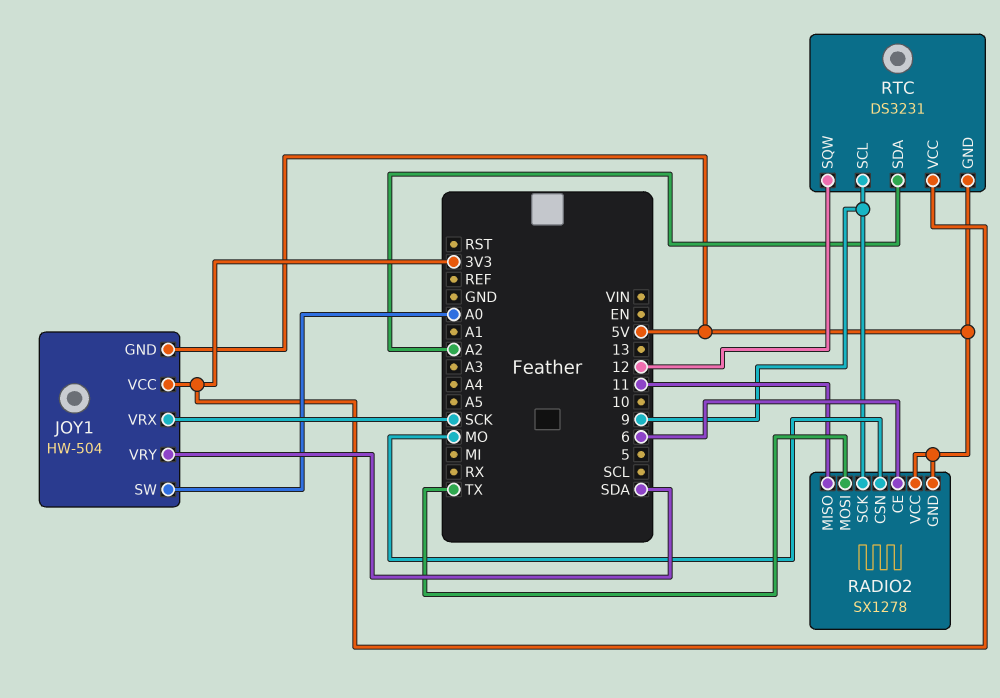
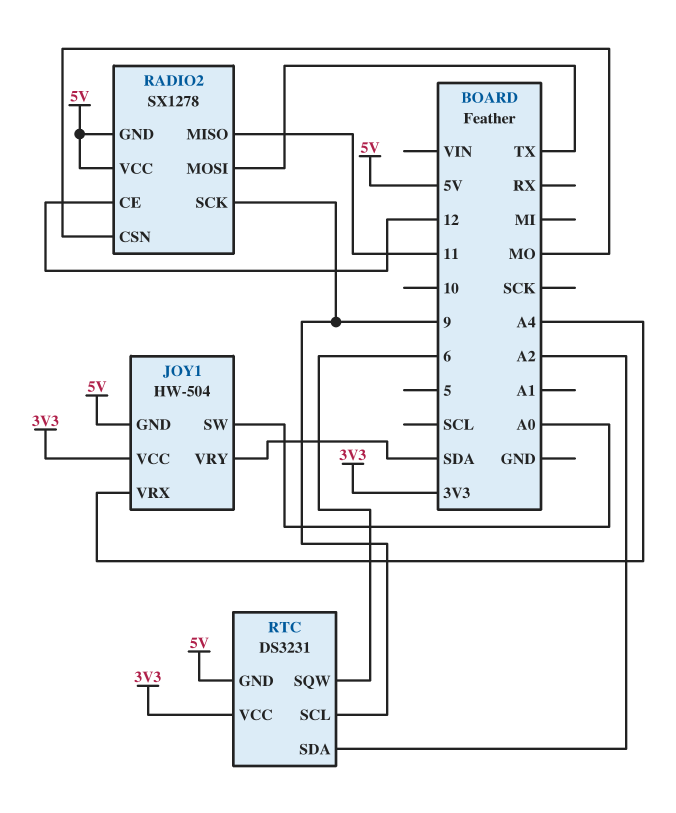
JOY1 pin VRX: SCK -> A4
RADIO2 pin CE: 6 -> 12
RTC pin SQW: 12 -> 6

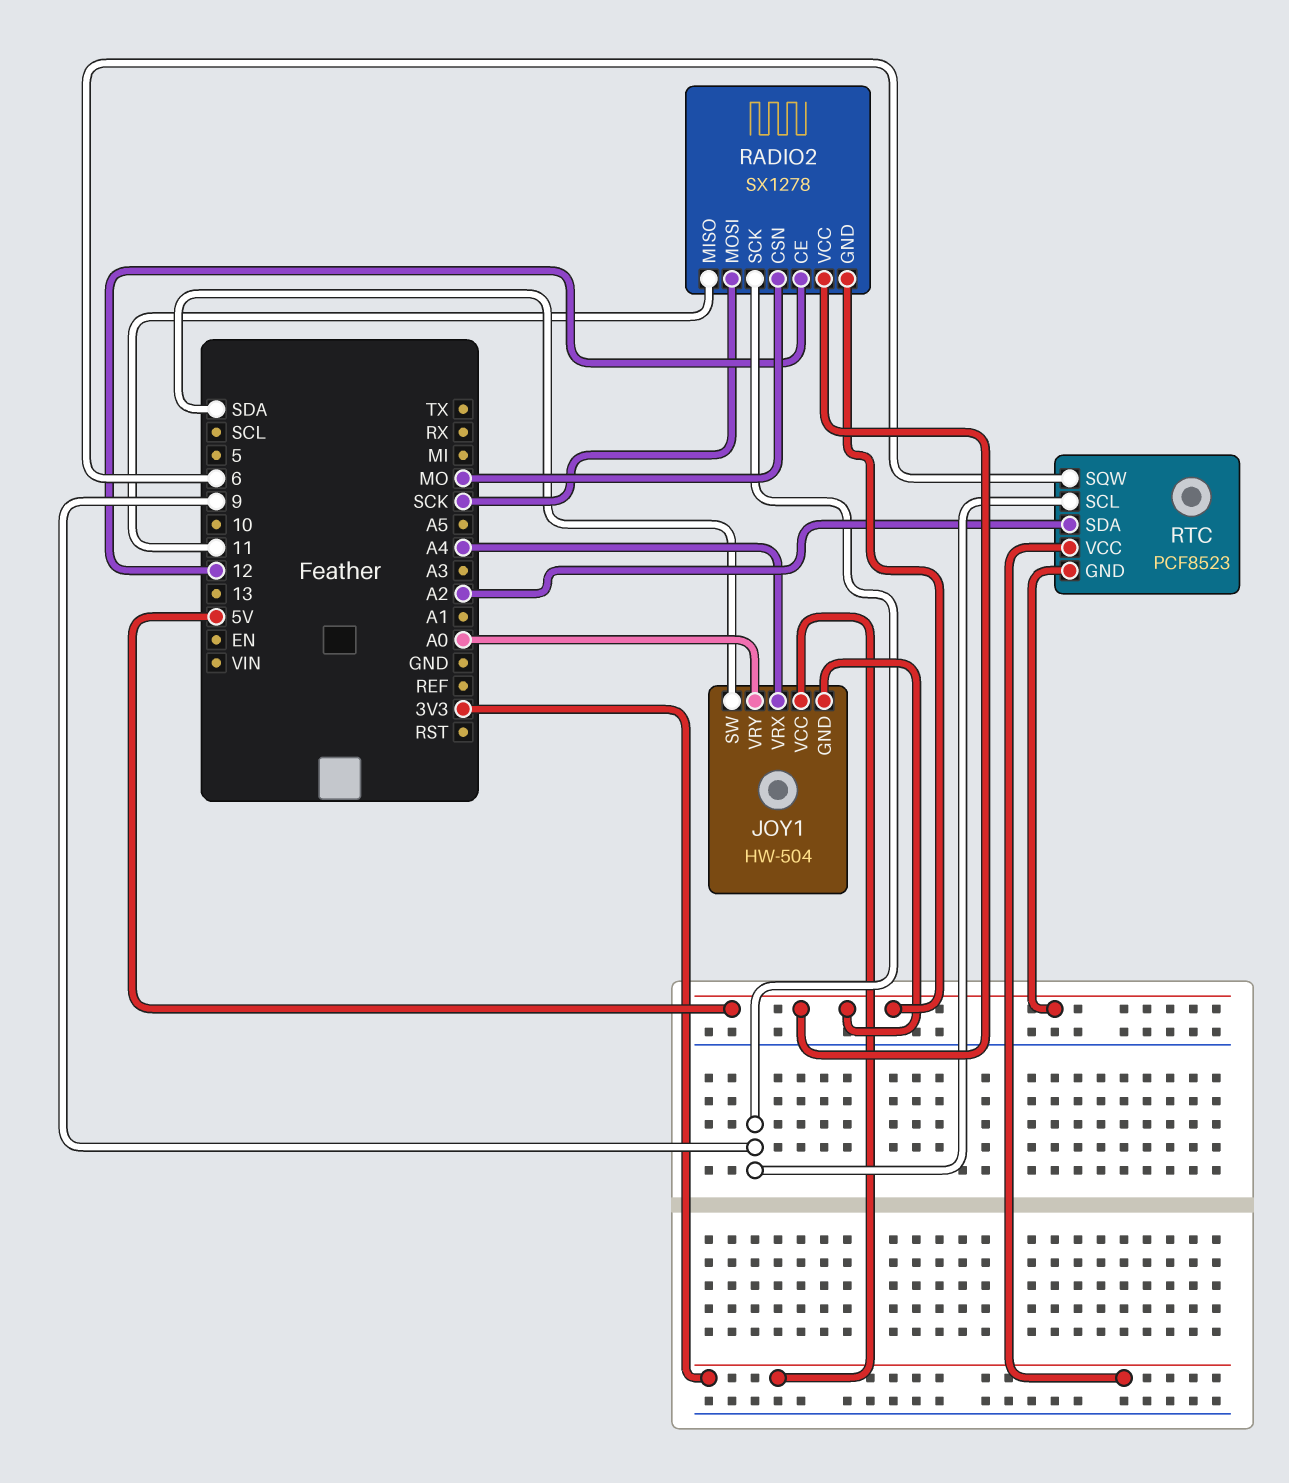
JOY1 pin SW: A0 -> SDA
JOY1 pin VRY: SDA -> A0
RADIO2 pin MOSI: TX -> SCK
RTC: DS3231 -> PCF8523

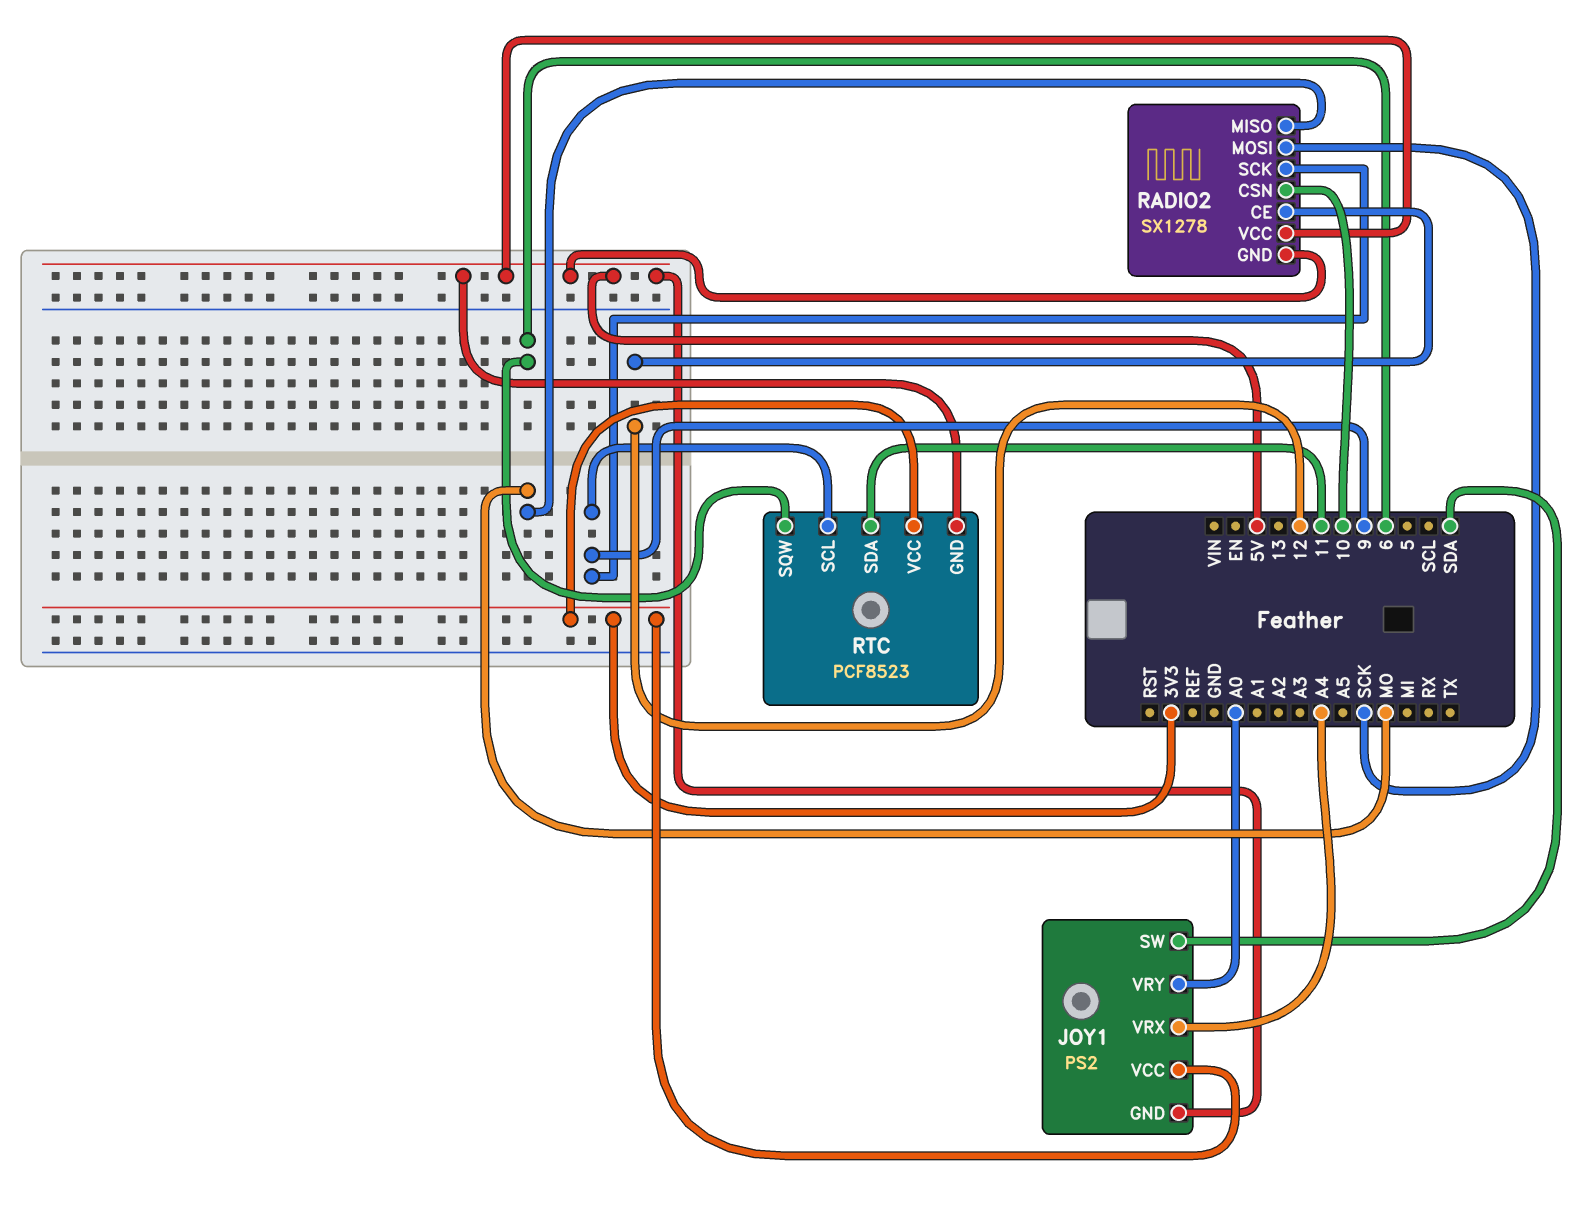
JOY1: HW-504 -> PS2
RADIO2 pin CSN: MO -> 10
RADIO2 pin MISO: 11 -> MO
RTC pin SDA: A2 -> 11

